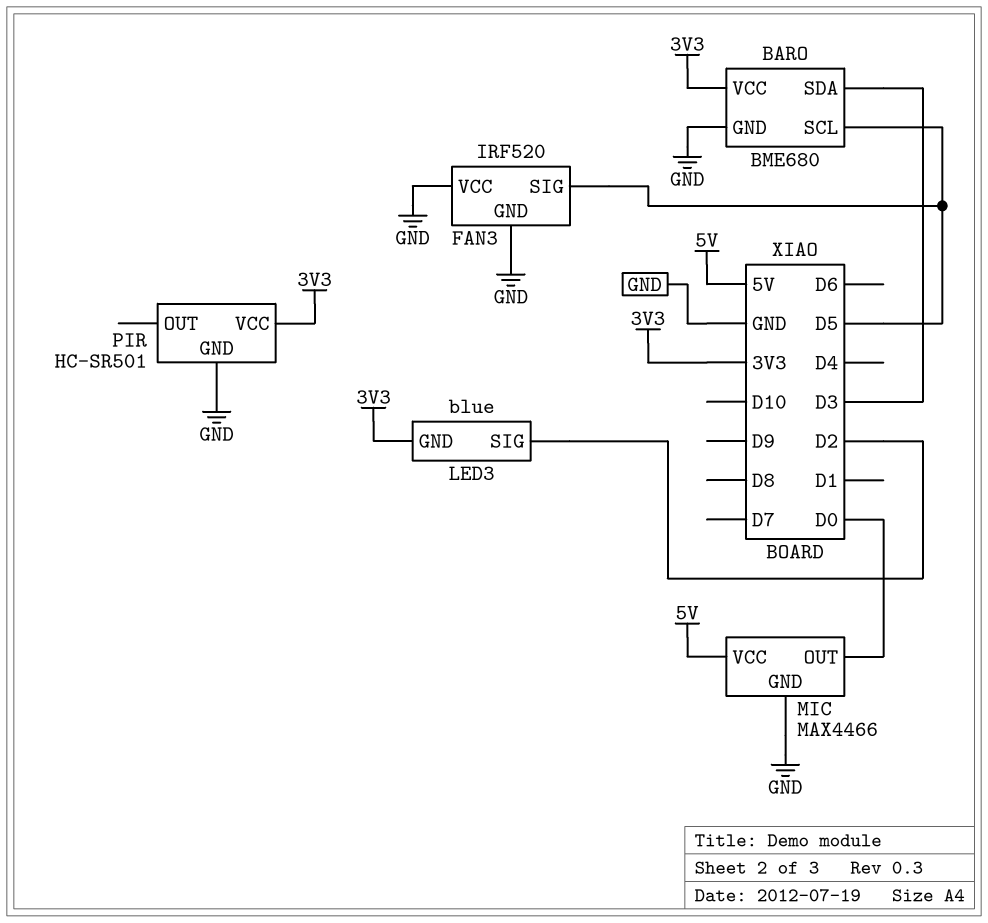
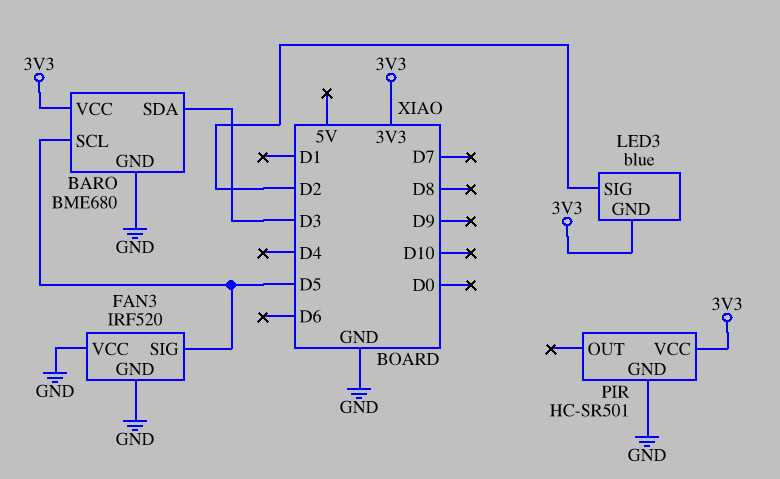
MIC: MAX4466 -> none
MIC pin GND: GND -> none
MIC pin OUT: D0 -> none
MIC pin VCC: 5V -> none

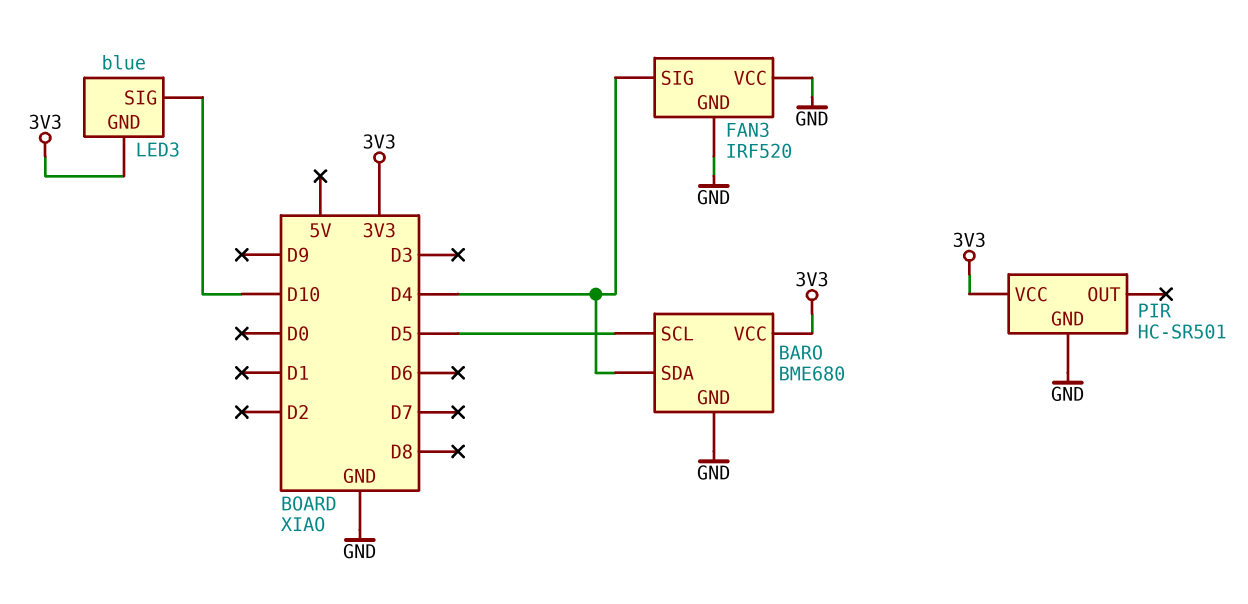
BARO pin SDA: D3 -> D4
FAN3 pin SIG: D5 -> D4
LED3 pin SIG: D2 -> D10

